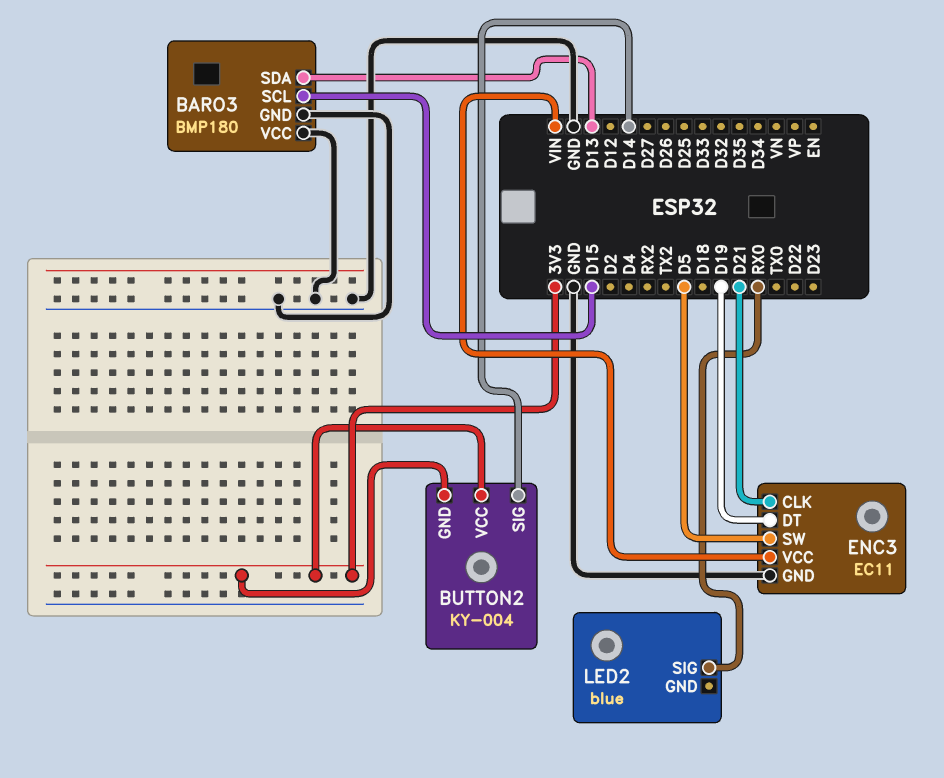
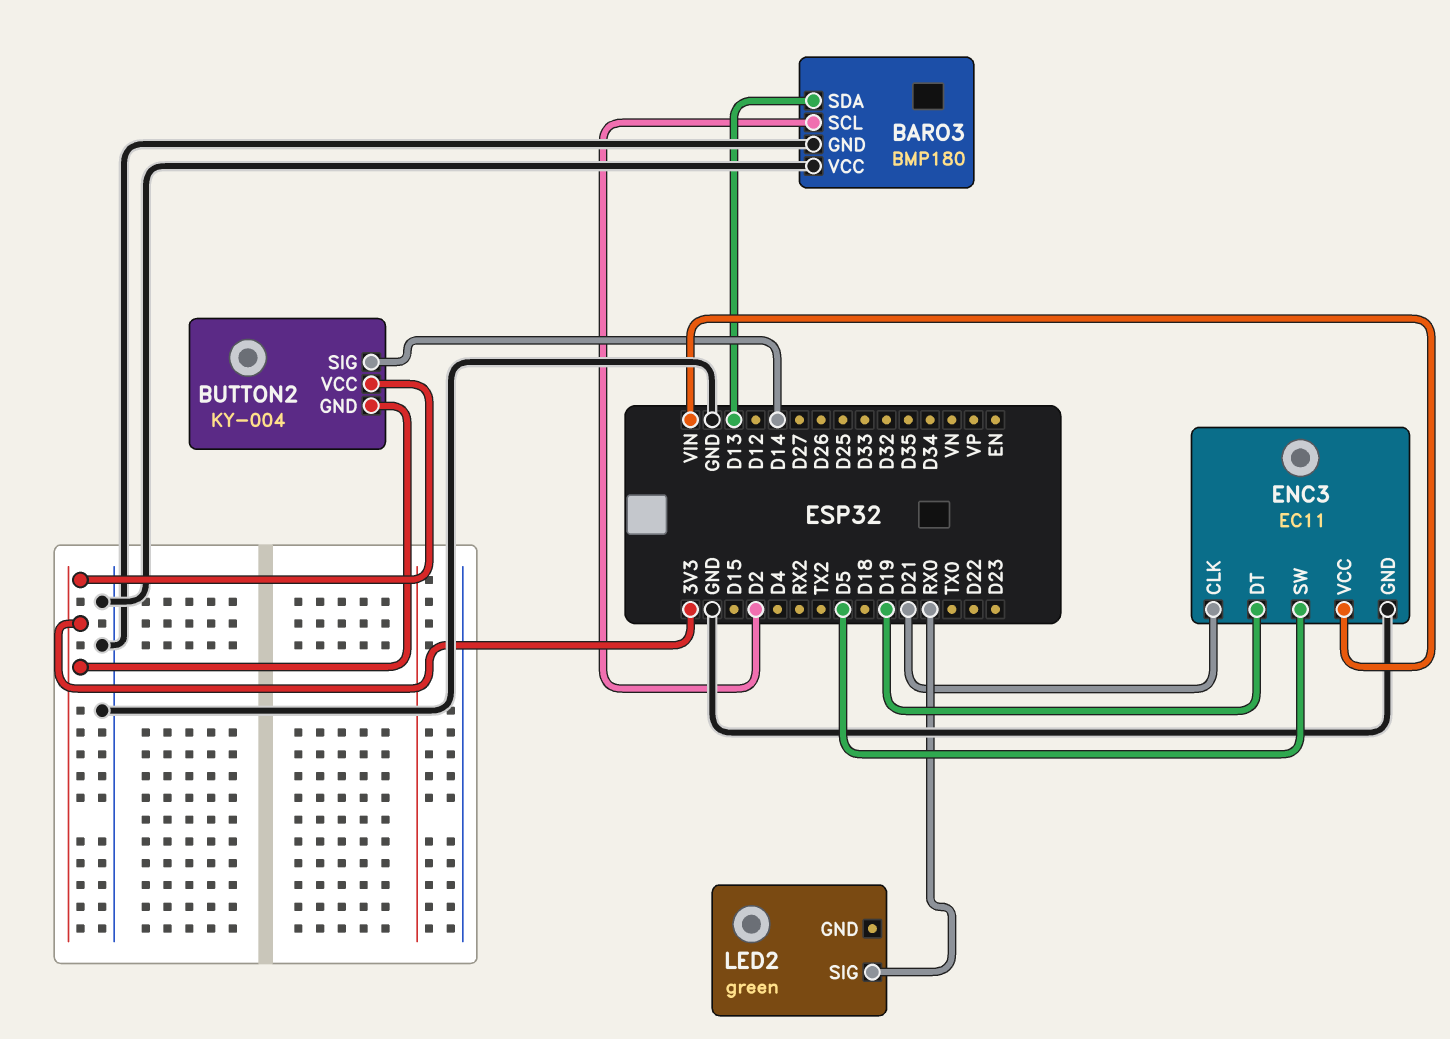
BARO3 pin SCL: D15 -> D2
LED2: blue -> green

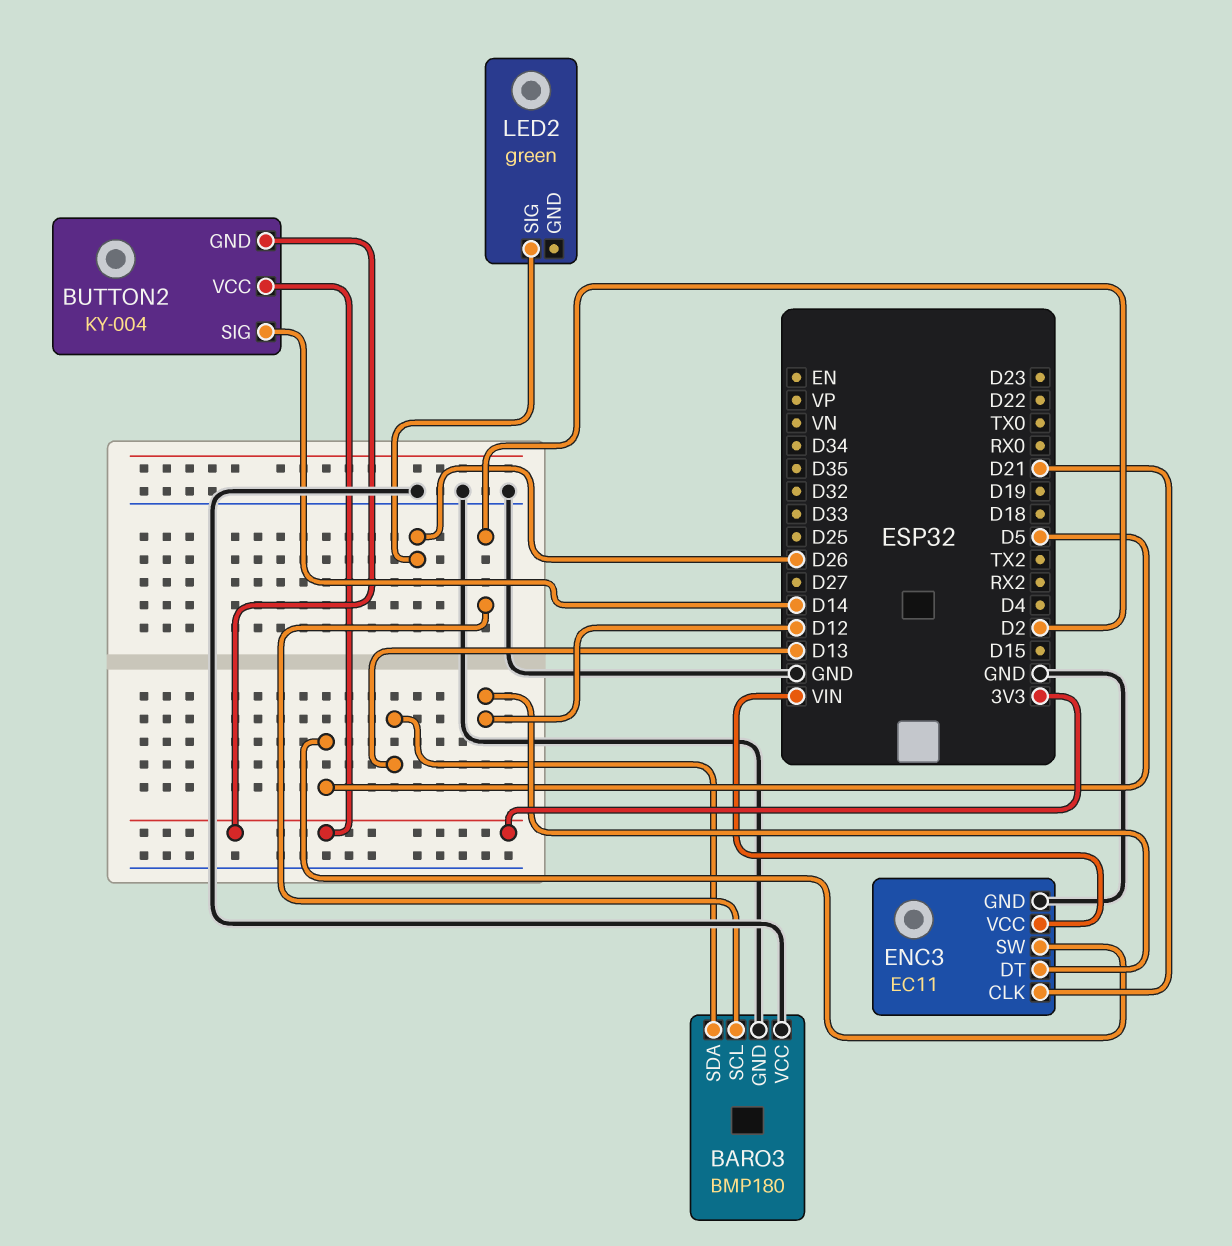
ENC3 pin DT: D19 -> D12
LED2 pin SIG: RX0 -> D26

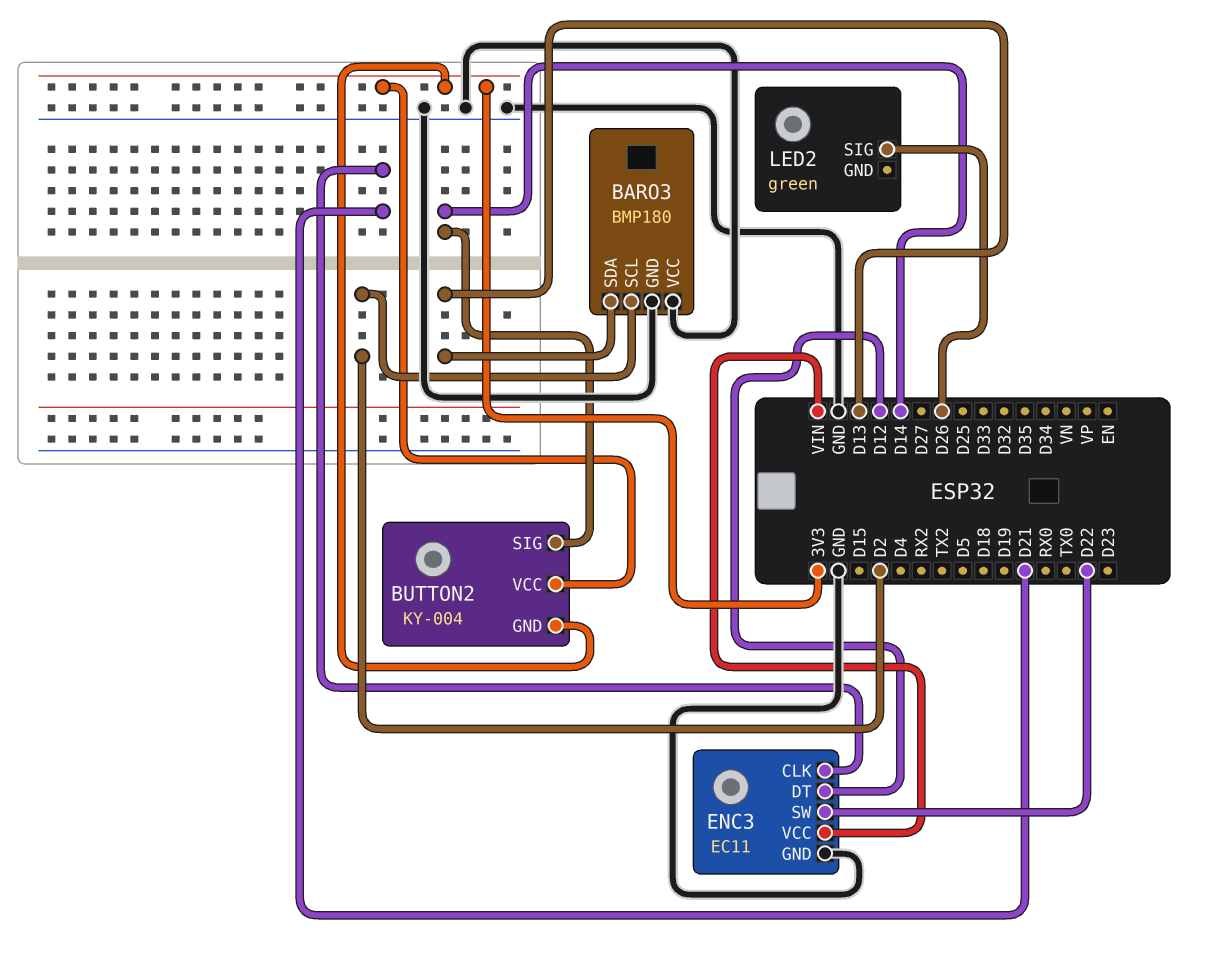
ENC3 pin SW: D5 -> D22

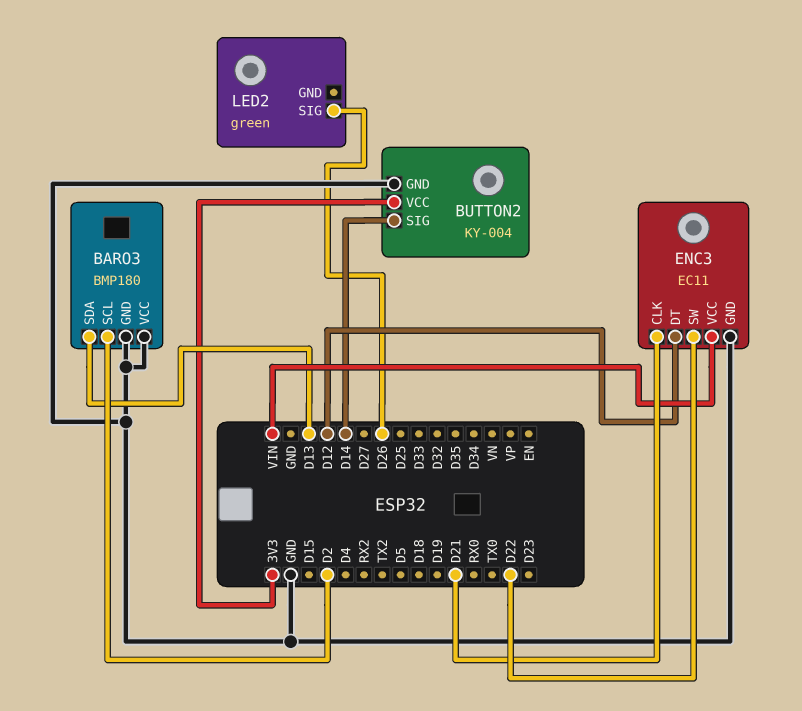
BUTTON2 pin GND: 3V3 -> GND

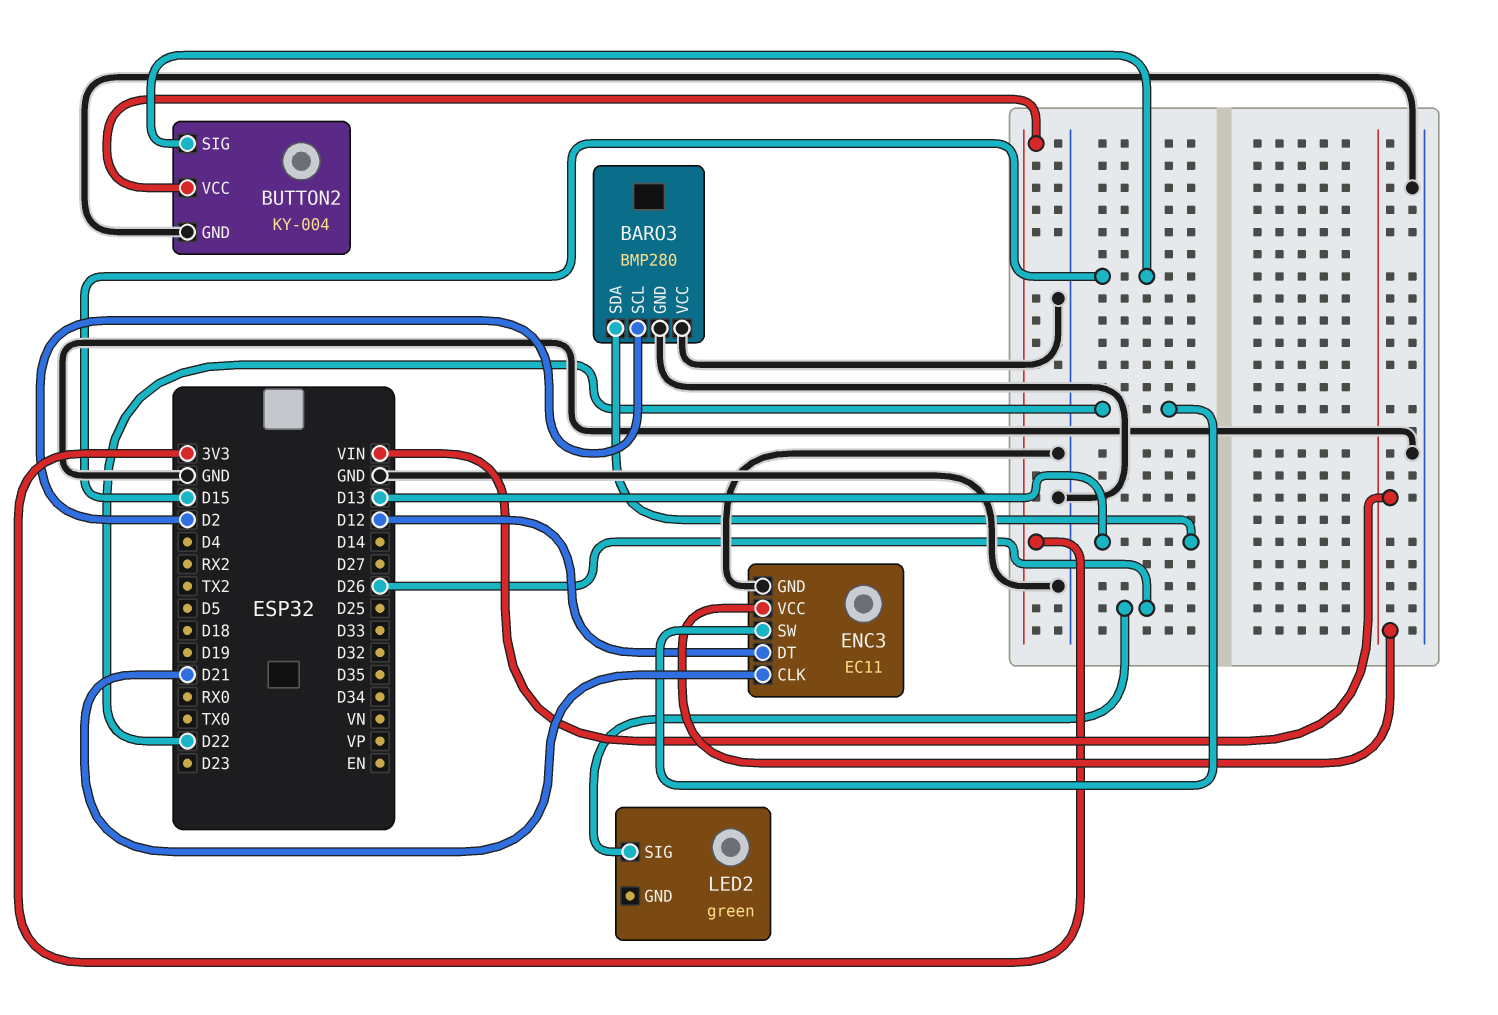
BARO3: BMP180 -> BMP280
BUTTON2 pin SIG: D14 -> D15

